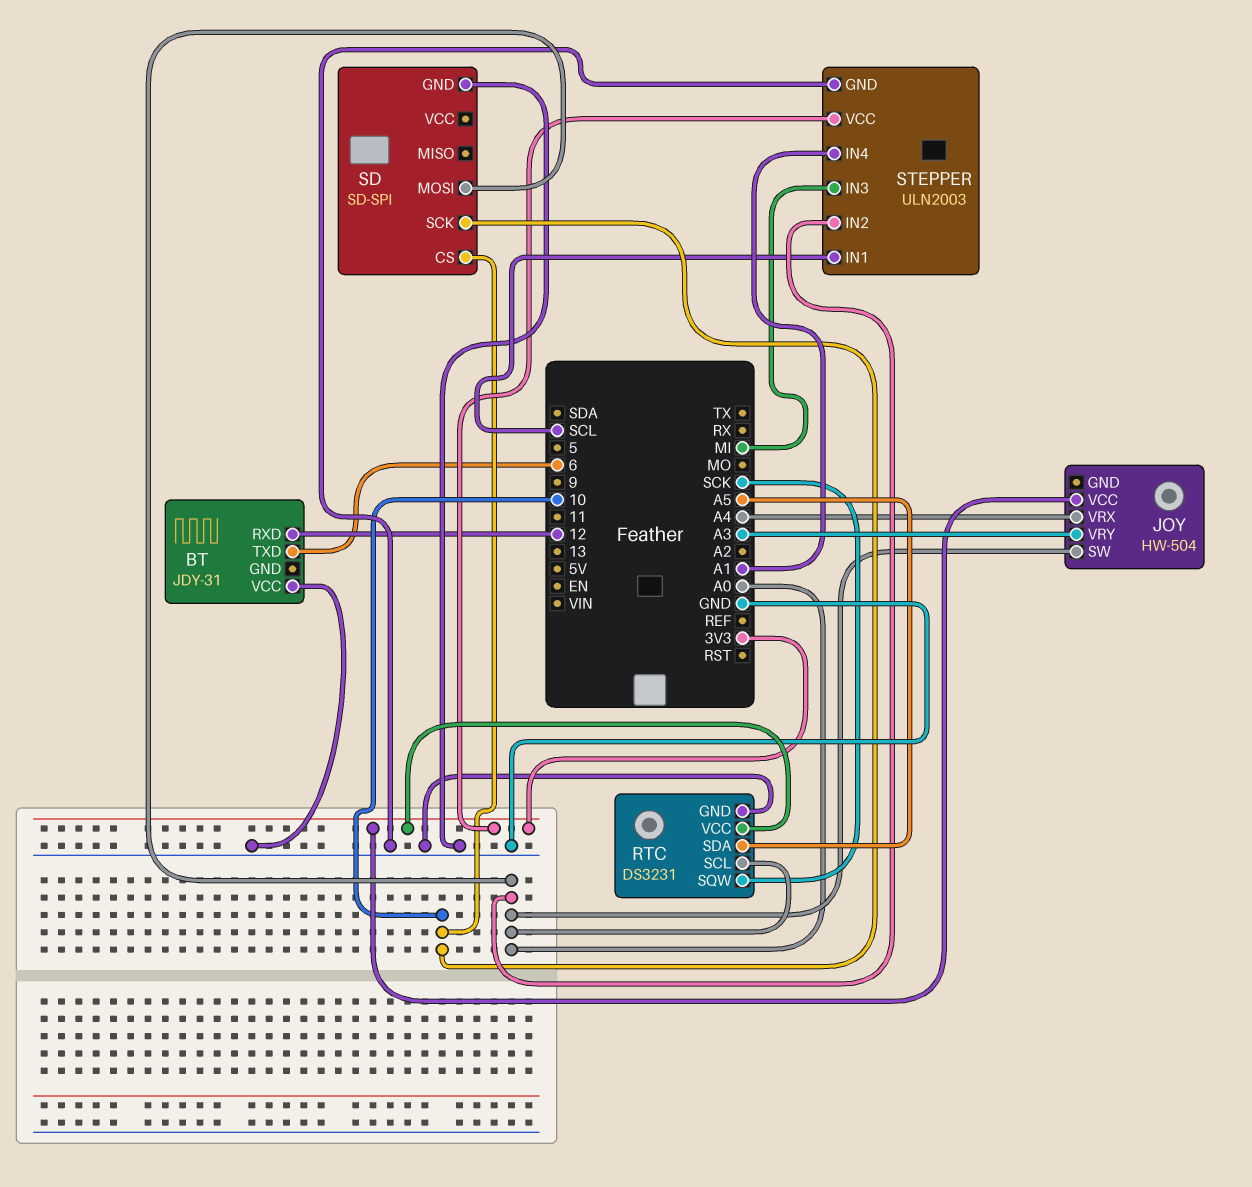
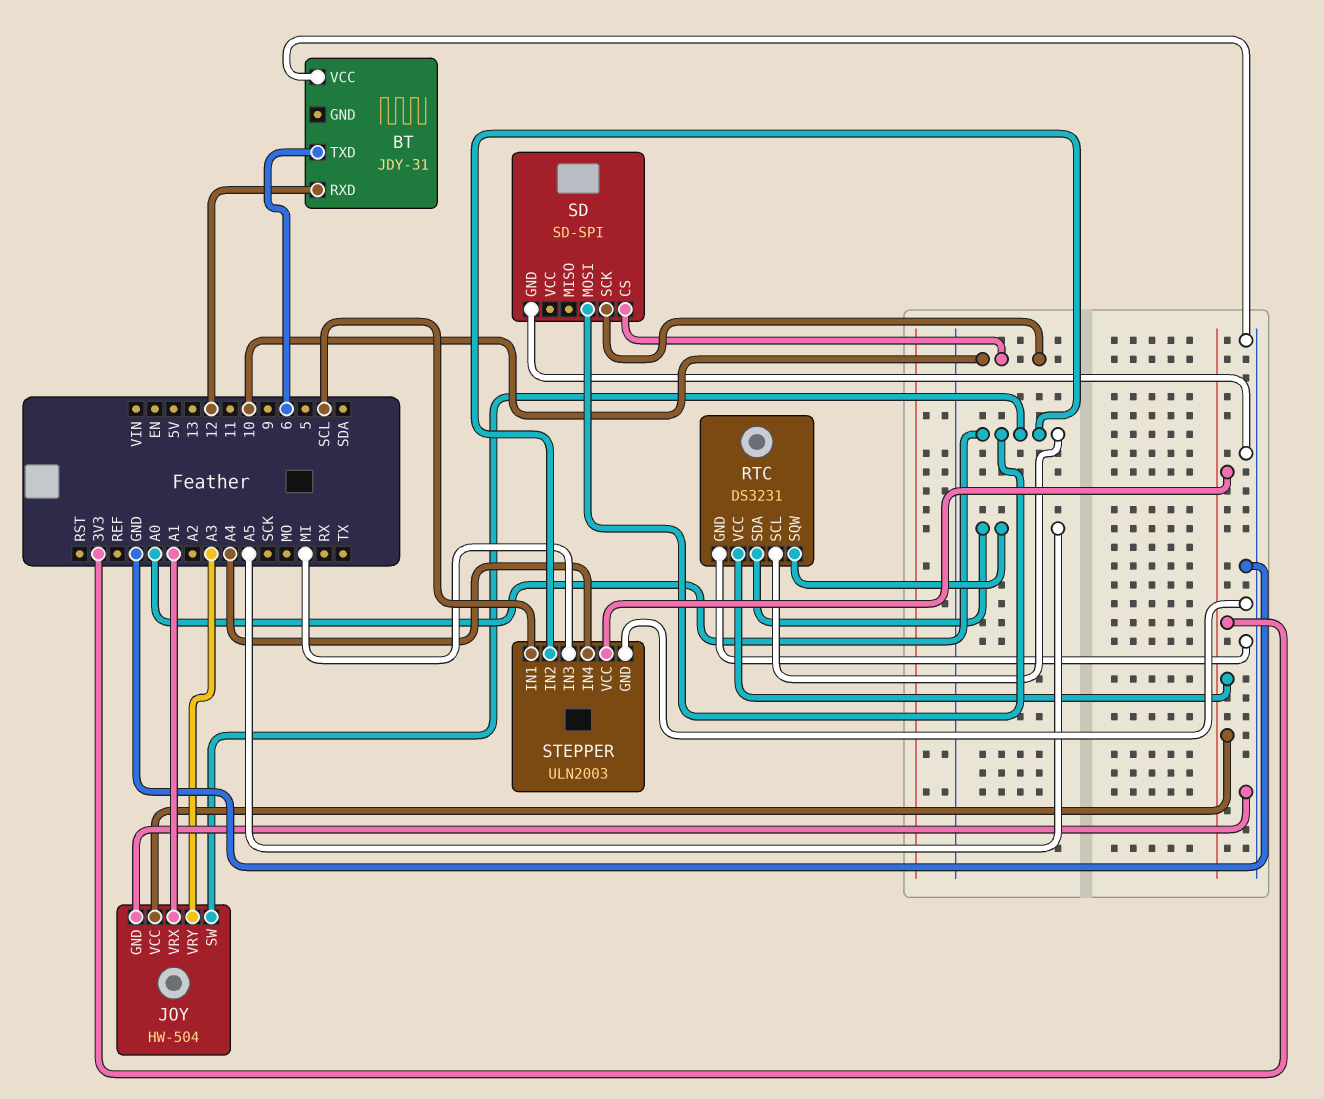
JOY pin GND: none -> GND
JOY pin VRX: A4 -> A1
RTC pin SQW: SCK -> A5
STEPPER pin IN4: A1 -> A4

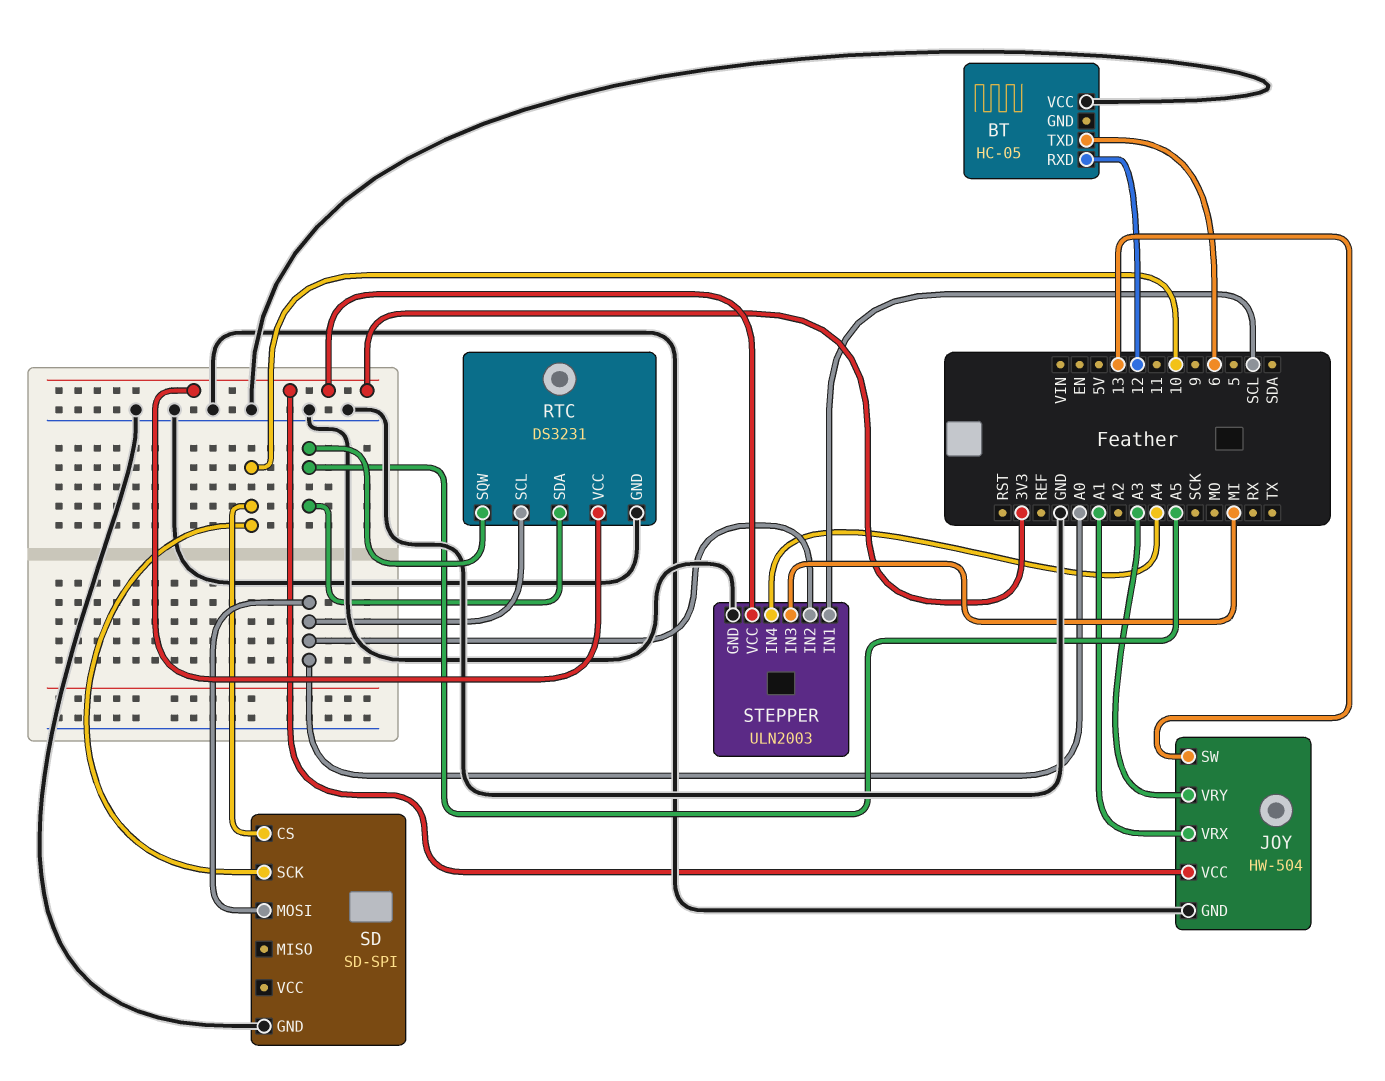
BT: JDY-31 -> HC-05
JOY pin SW: A0 -> 13

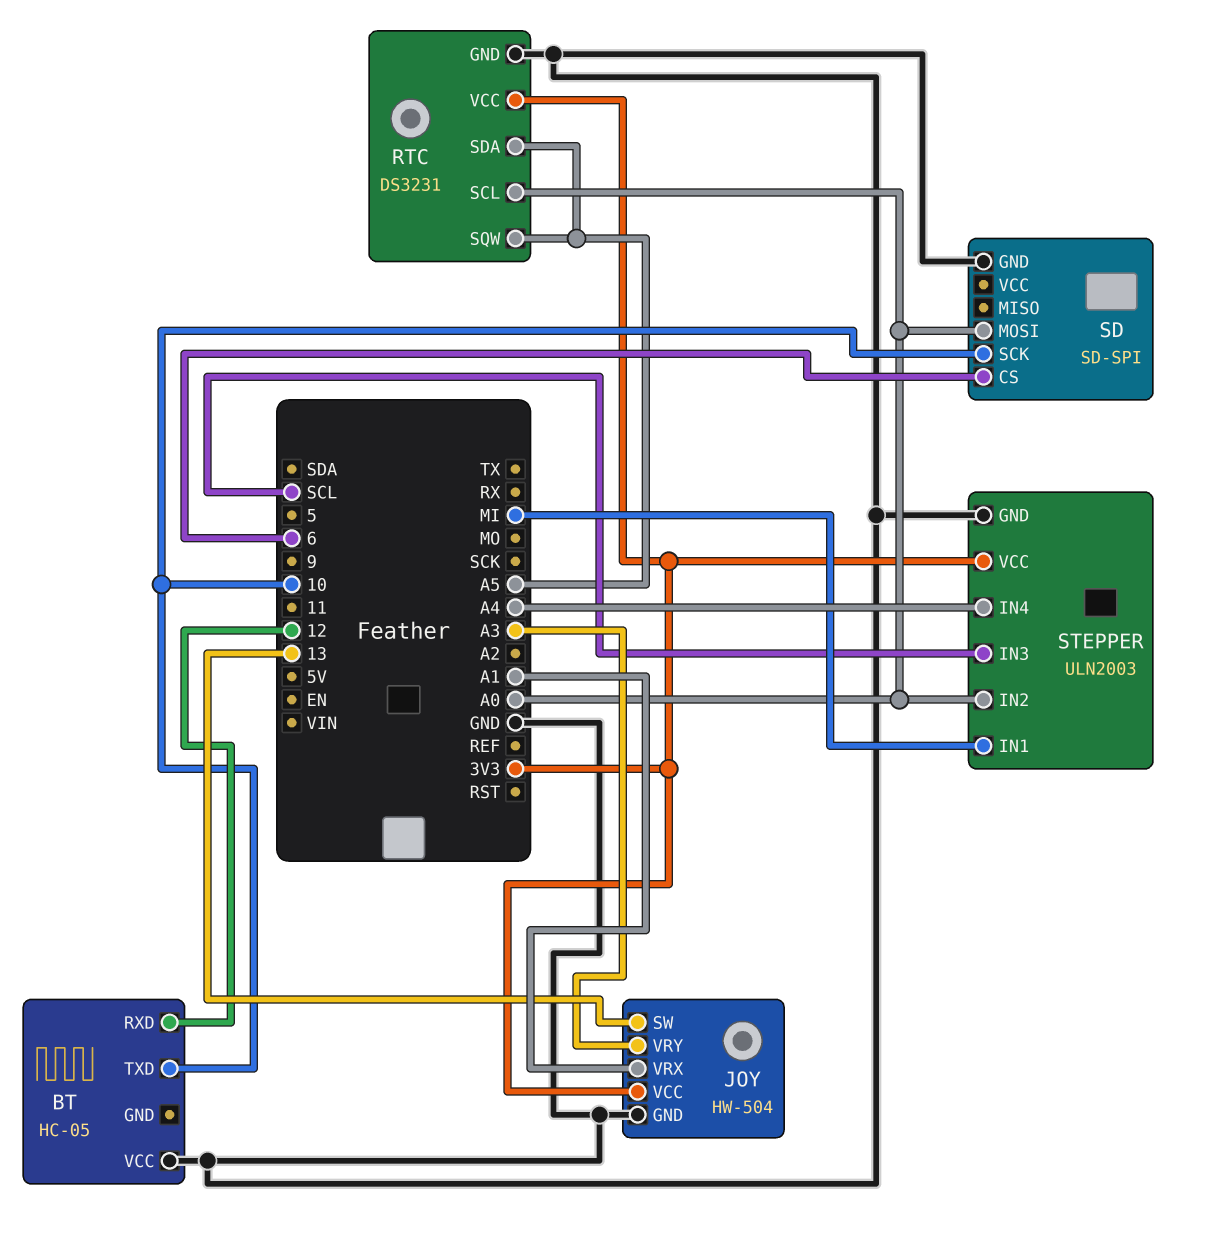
BT pin TXD: 6 -> 10
SD pin CS: 10 -> 6
STEPPER pin IN1: SCL -> MI
STEPPER pin IN3: MI -> SCL

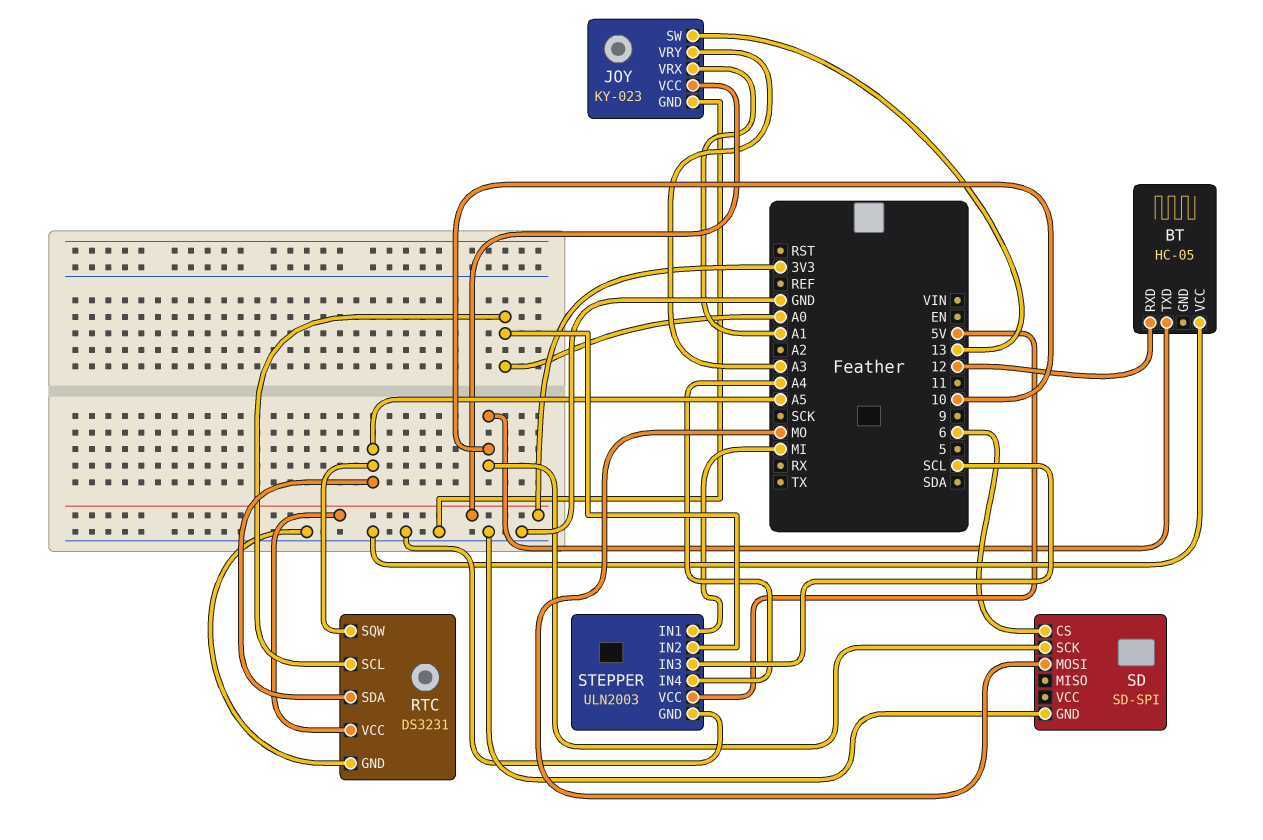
JOY: HW-504 -> KY-023
SD pin MOSI: A0 -> MO
STEPPER pin VCC: 3V3 -> 5V

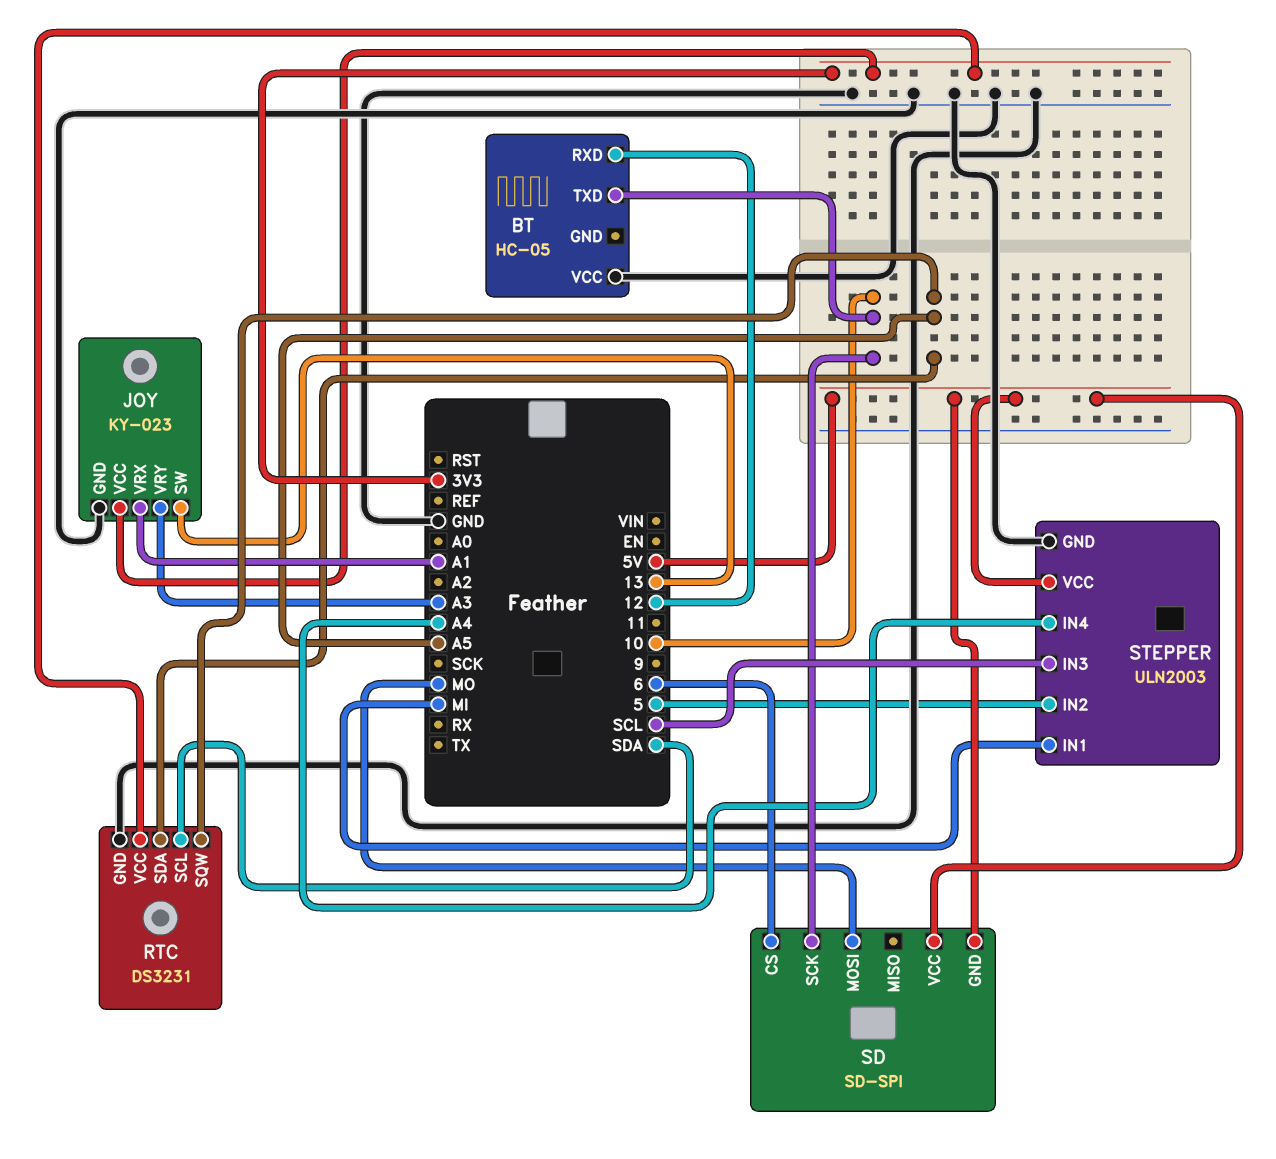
RTC pin SCL: A0 -> SDA
SD pin GND: GND -> 5V
SD pin VCC: none -> 5V
STEPPER pin IN2: A0 -> 5

